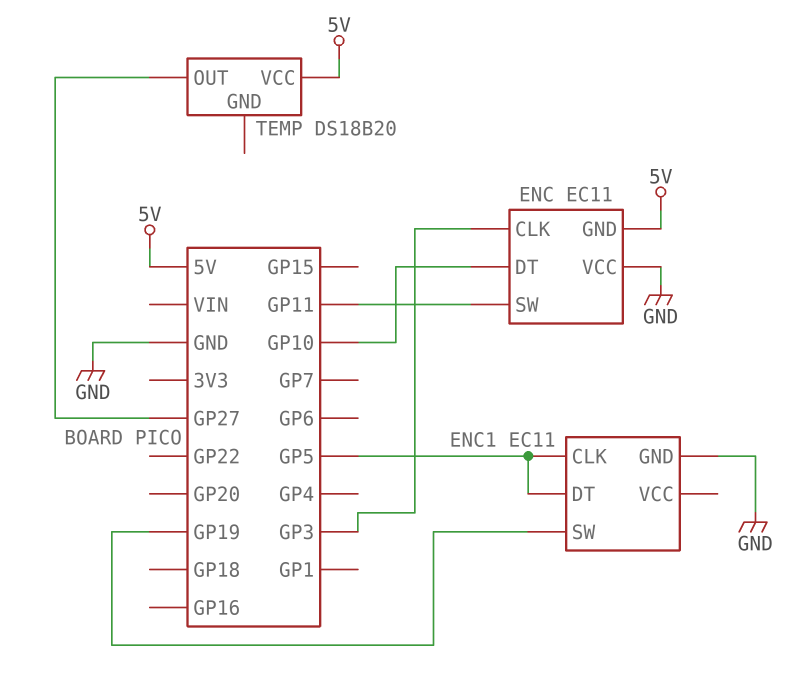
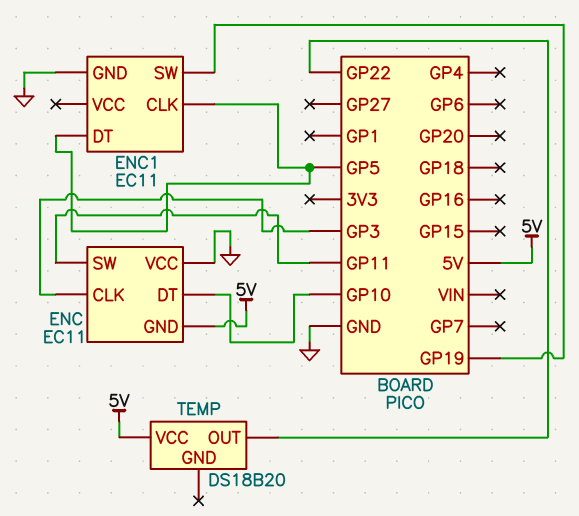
TEMP pin OUT: GP27 -> GP22

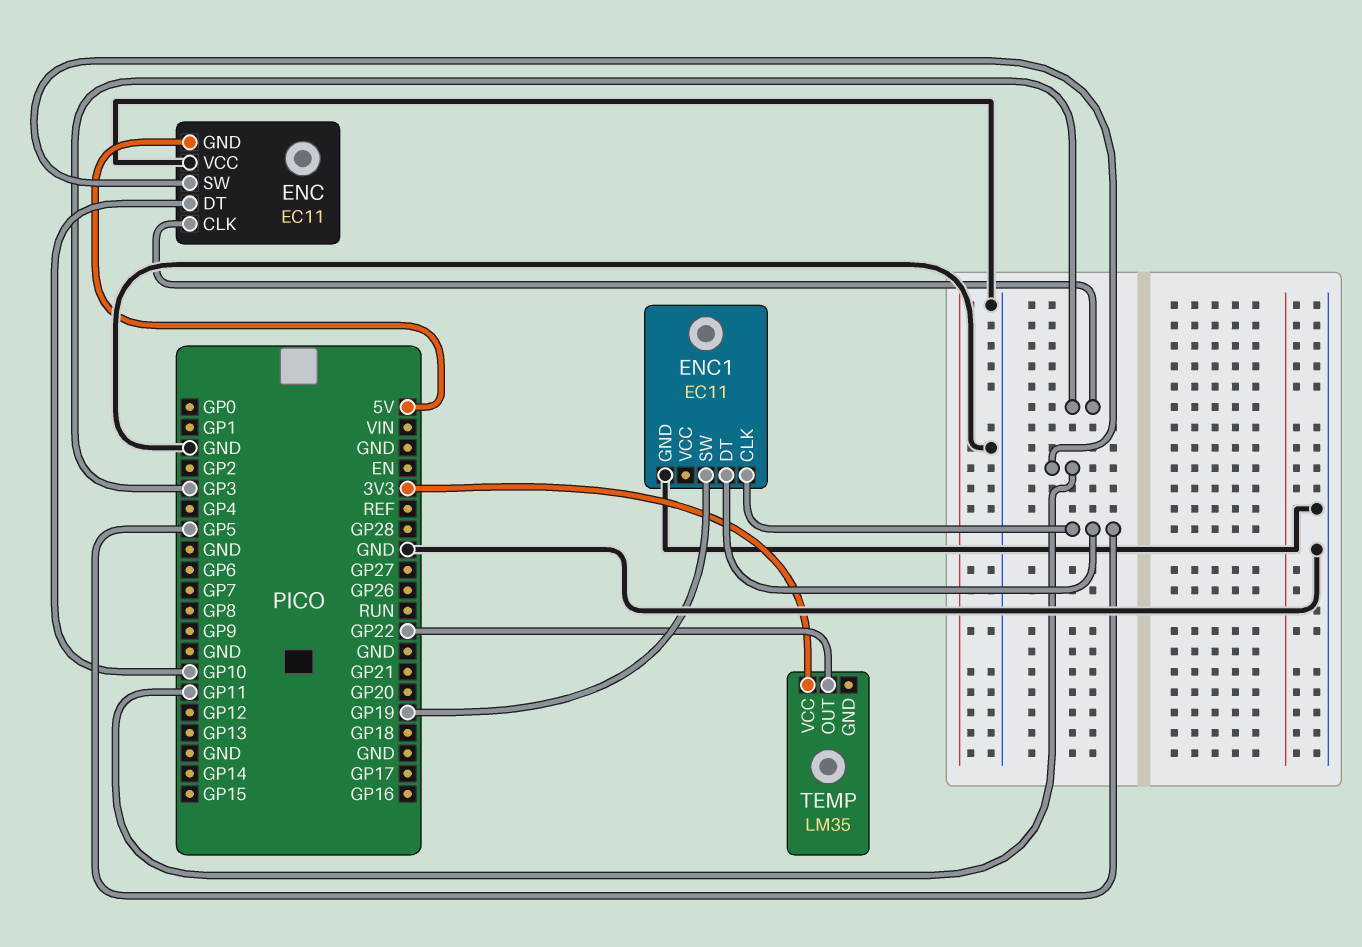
TEMP: DS18B20 -> LM35
TEMP pin VCC: 5V -> 3V3

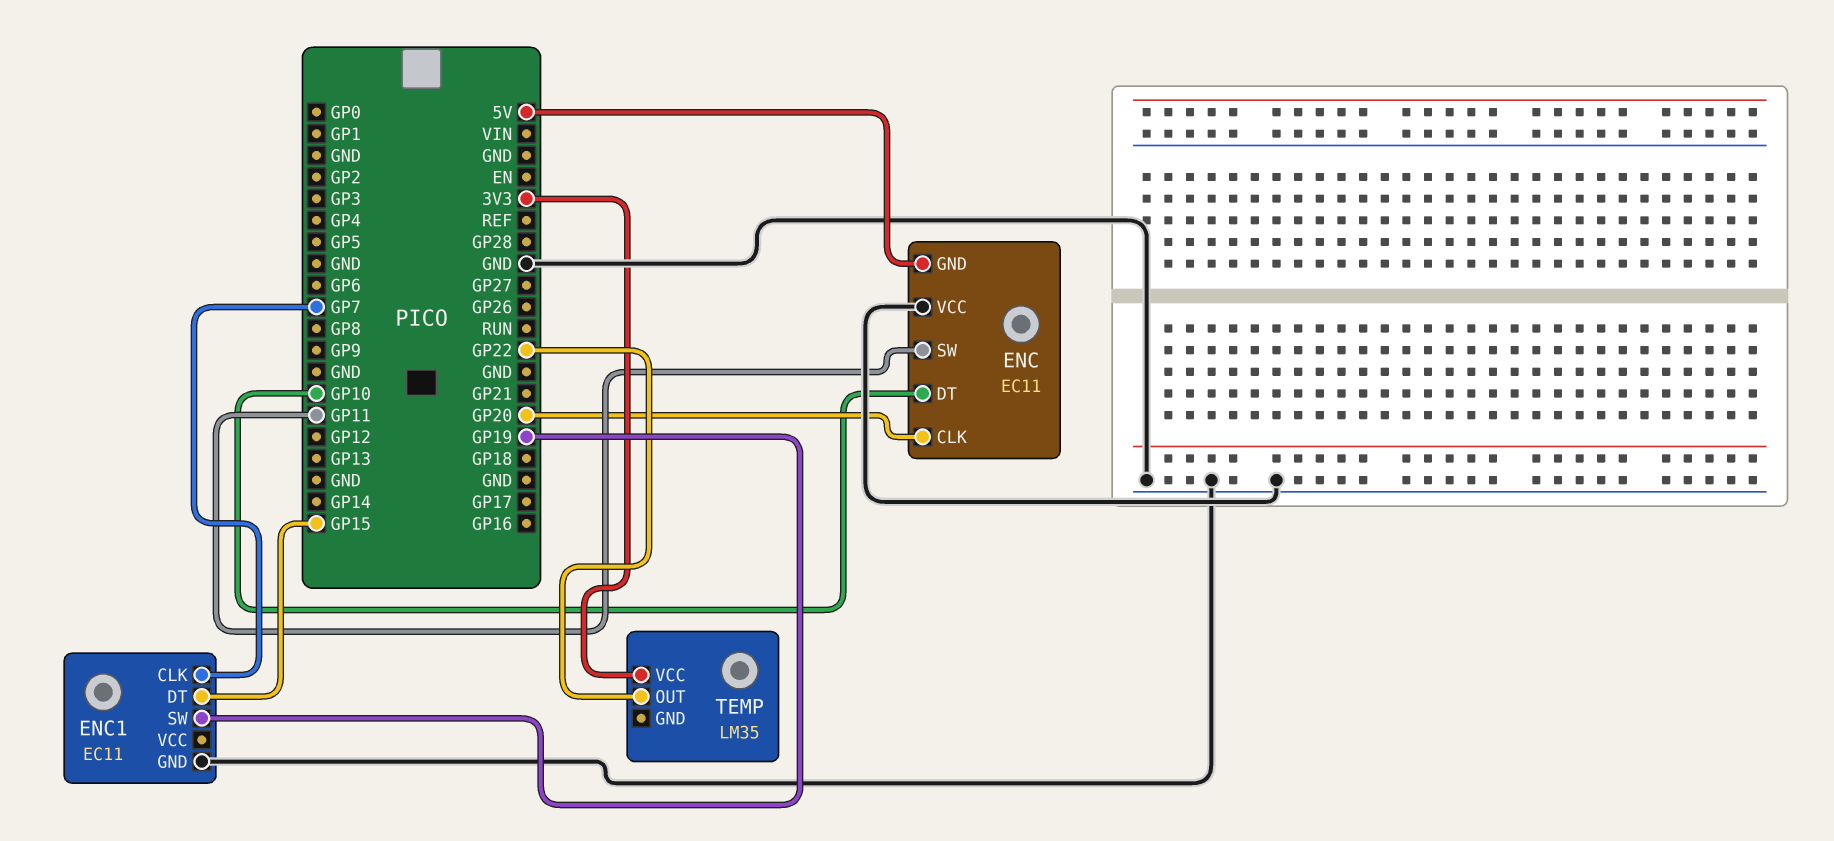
ENC pin CLK: GP3 -> GP20
ENC1 pin CLK: GP5 -> GP7
ENC1 pin DT: GP5 -> GP15

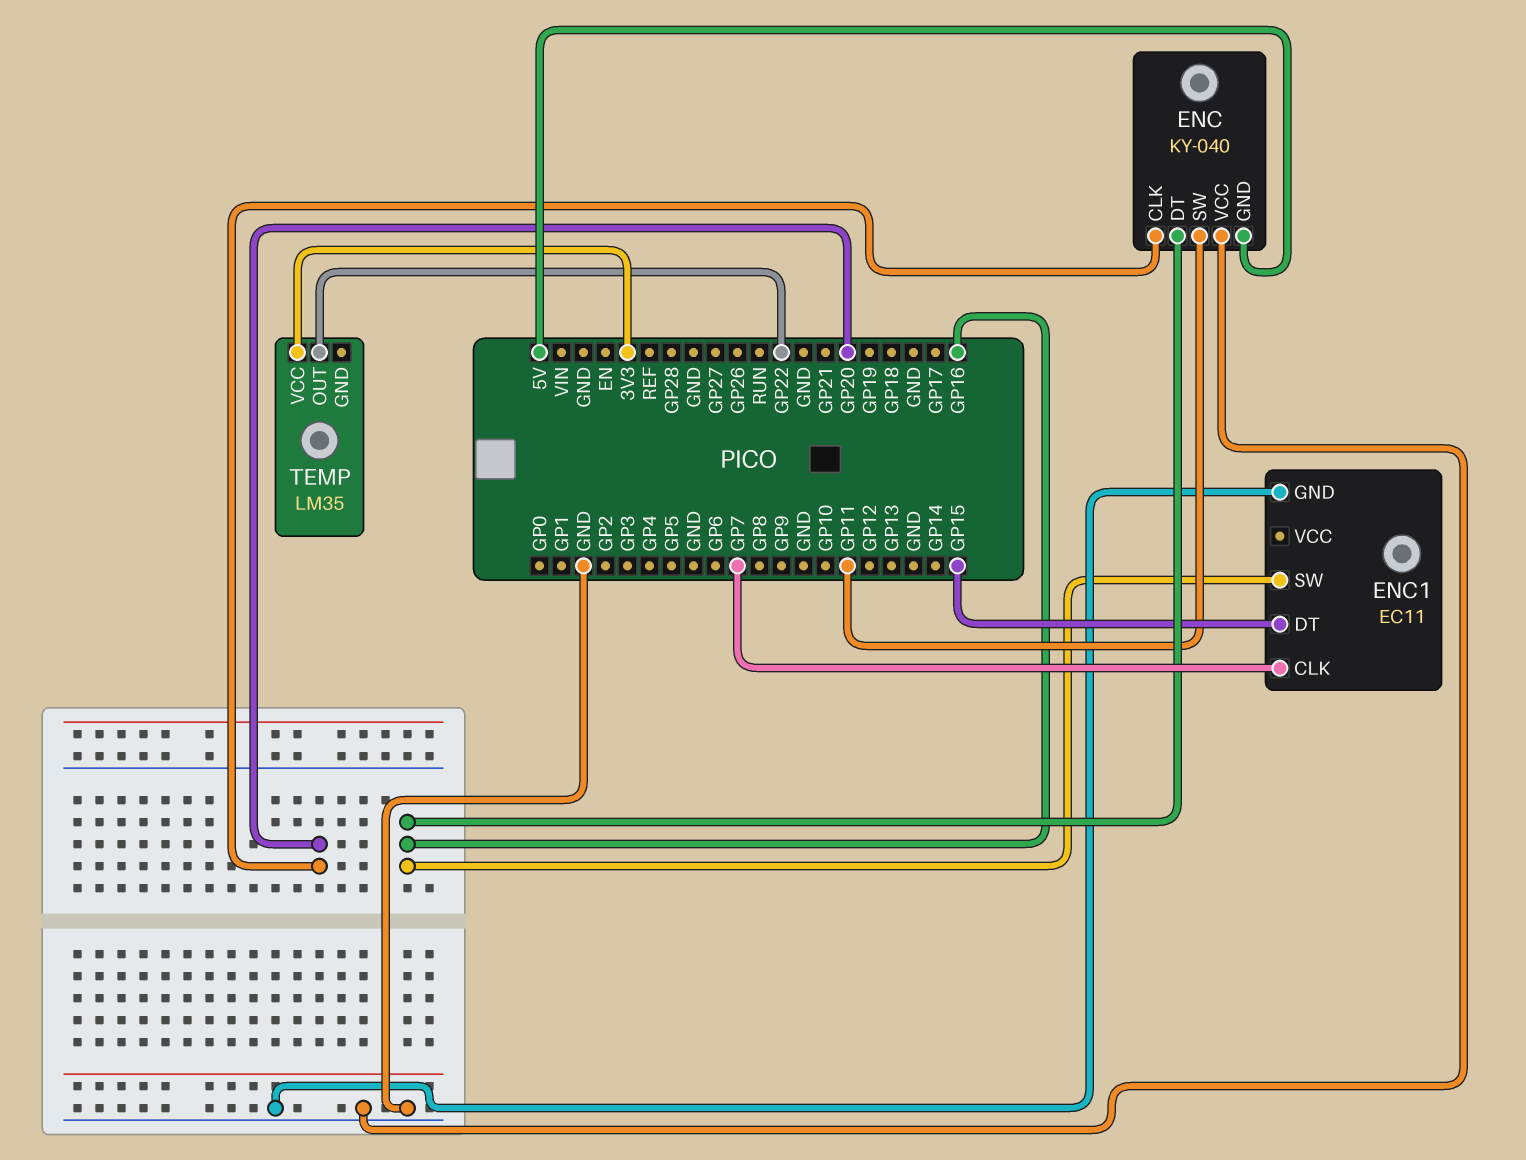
ENC: EC11 -> KY-040
ENC pin DT: GP10 -> GP16
ENC1 pin SW: GP19 -> GP16

